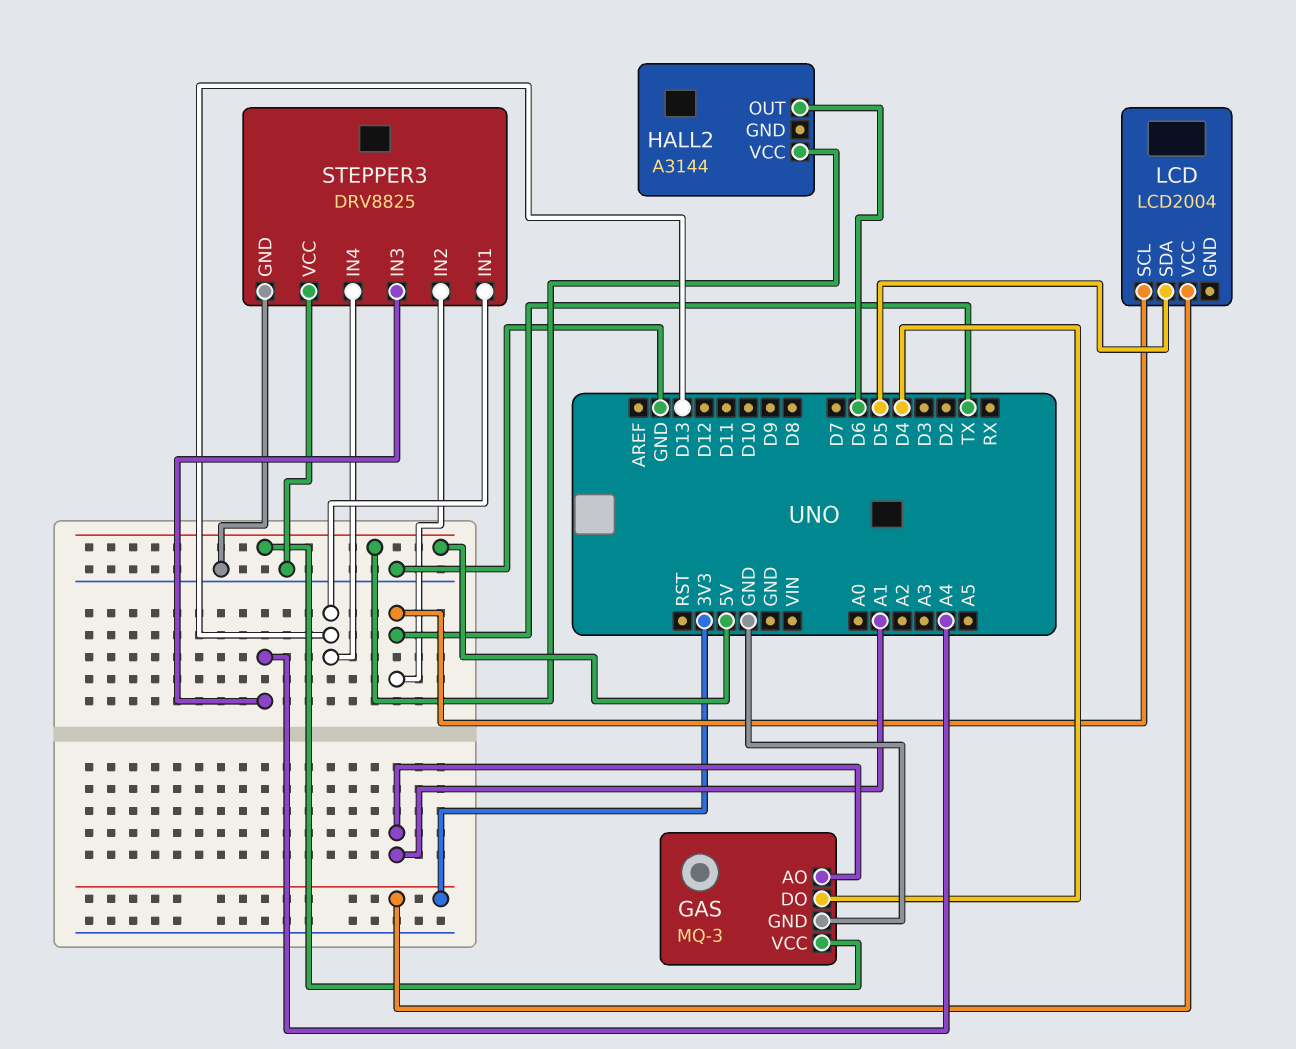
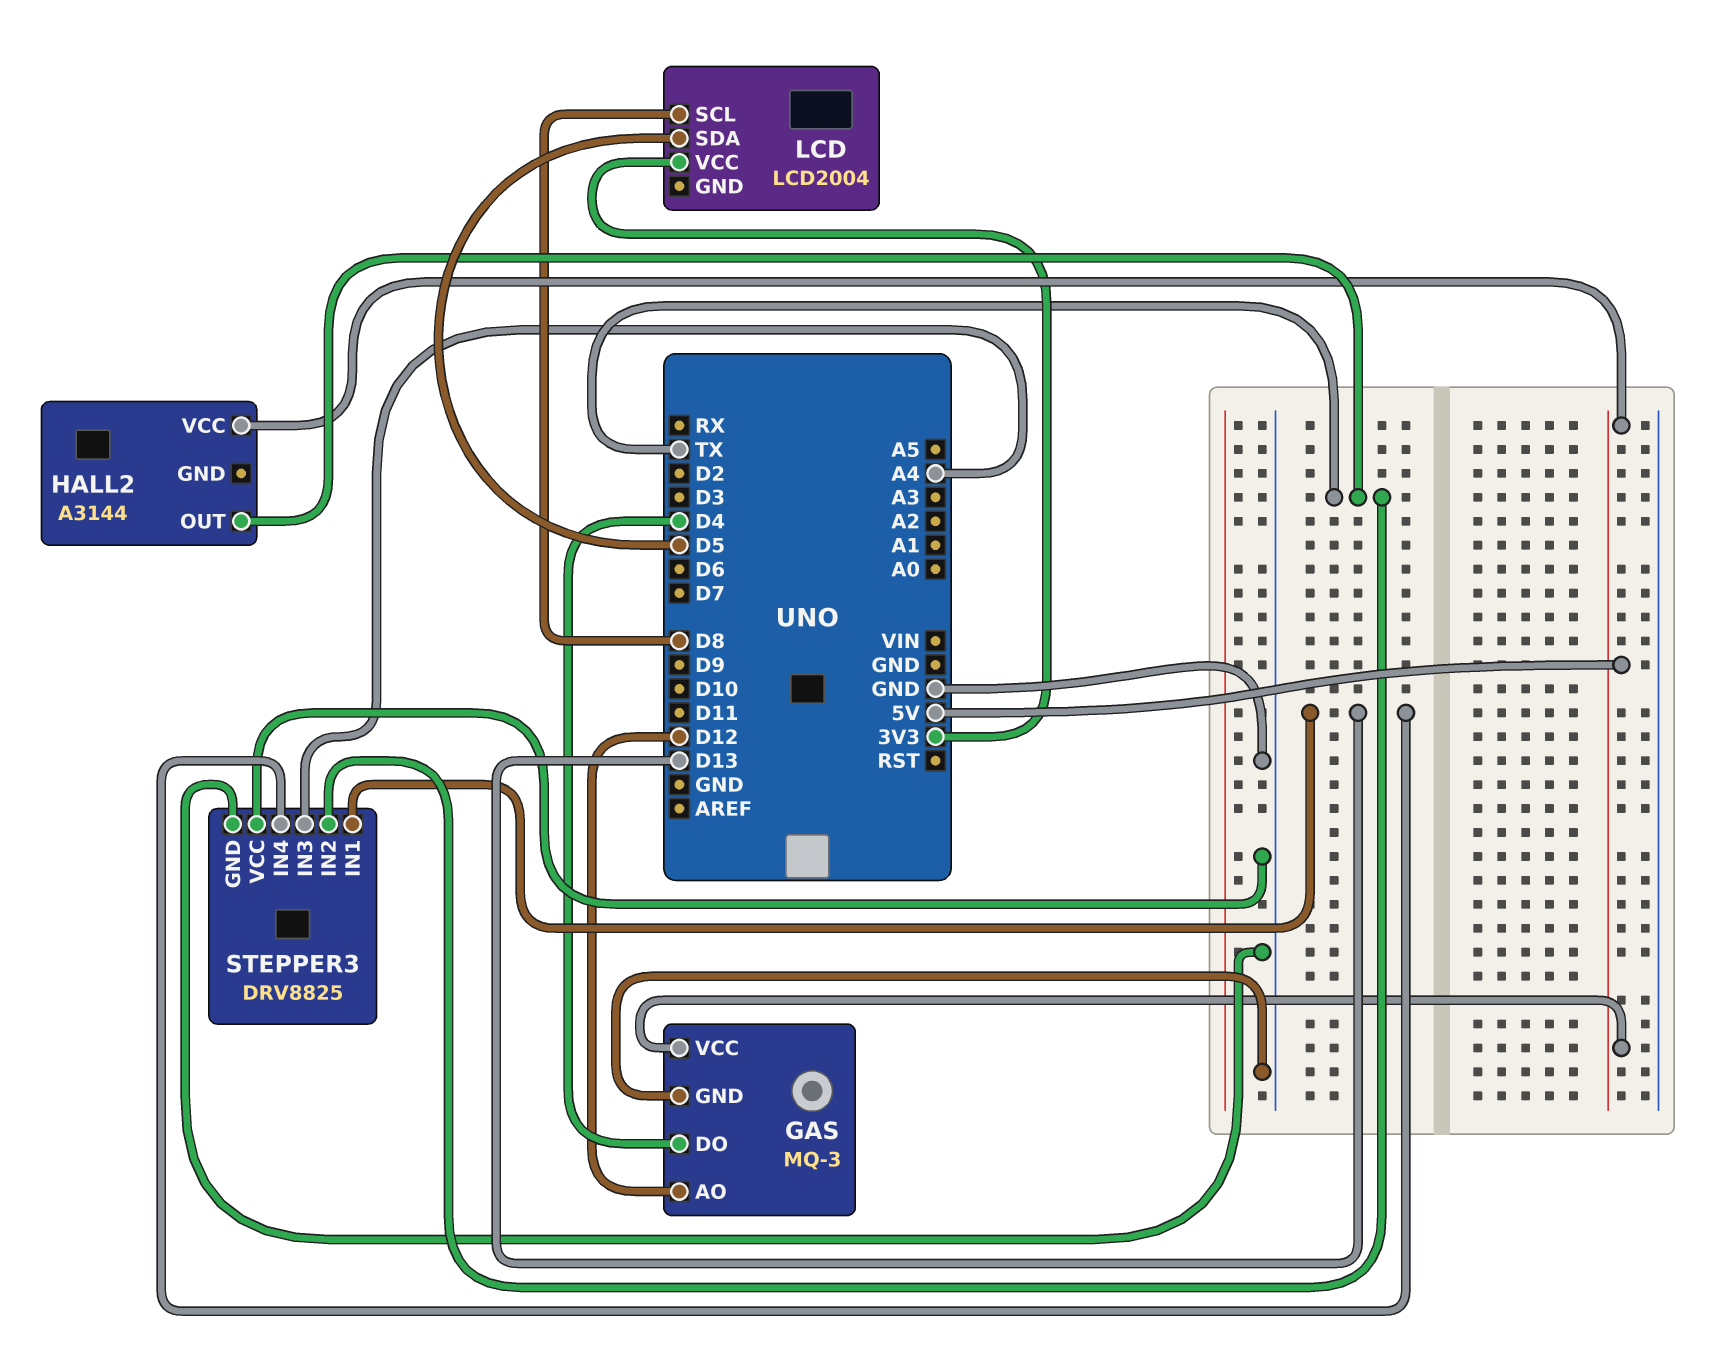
GAS pin AO: A1 -> D12
HALL2 pin OUT: D6 -> TX
LCD pin SCL: TX -> D8

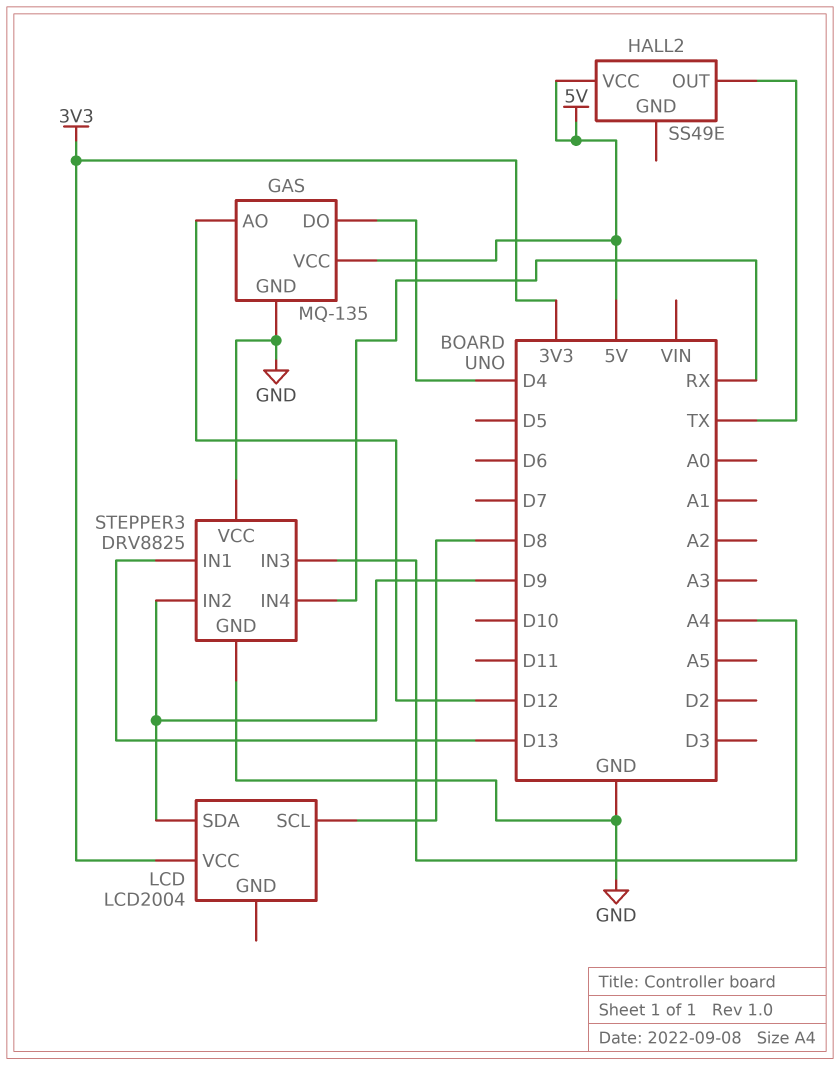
GAS: MQ-3 -> MQ-135
HALL2: A3144 -> SS49E
LCD pin SDA: D5 -> D9
STEPPER3 pin IN2: TX -> D9
STEPPER3 pin IN4: D13 -> RX

